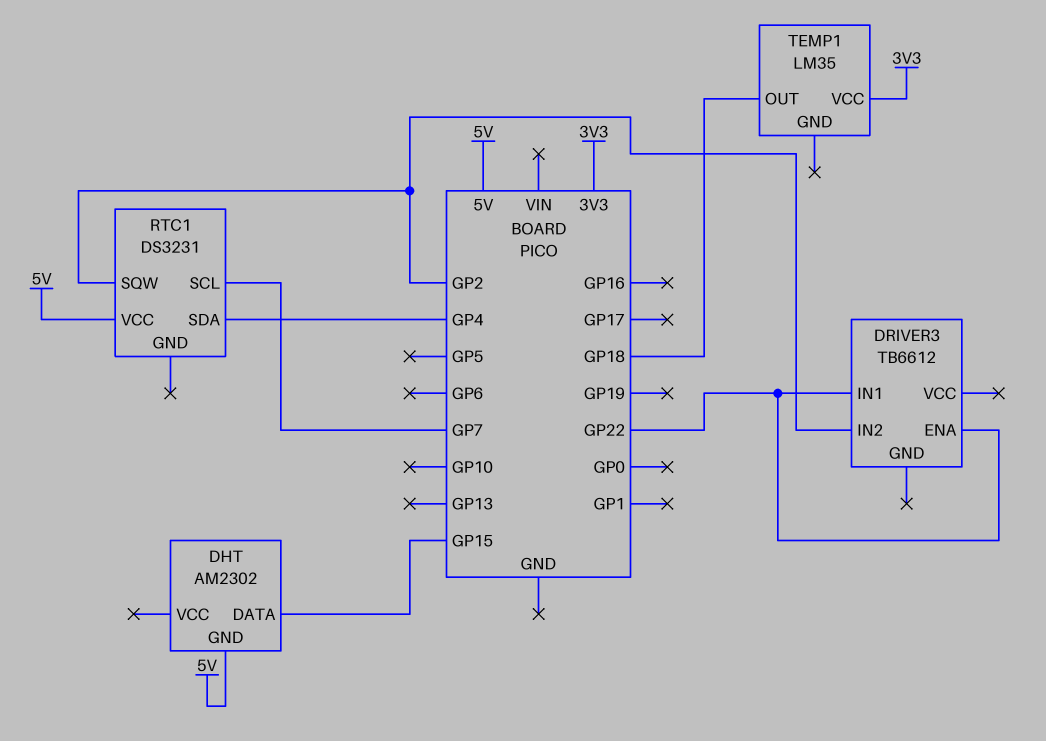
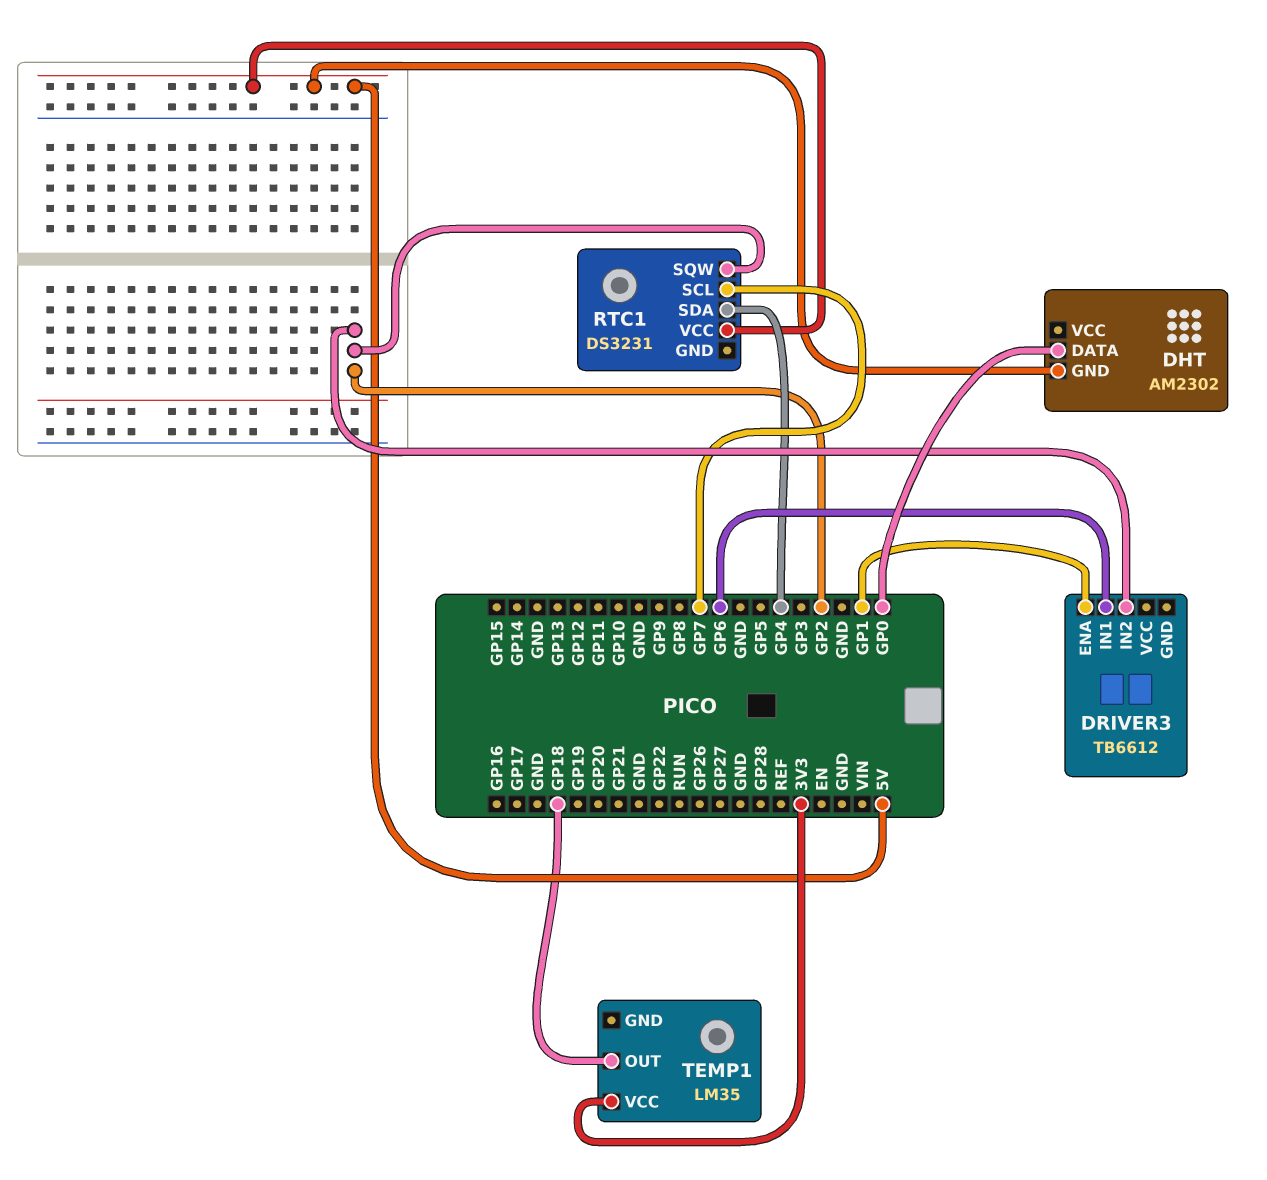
DHT pin DATA: GP15 -> GP0
DRIVER3 pin ENA: GP22 -> GP1
DRIVER3 pin IN1: GP22 -> GP6

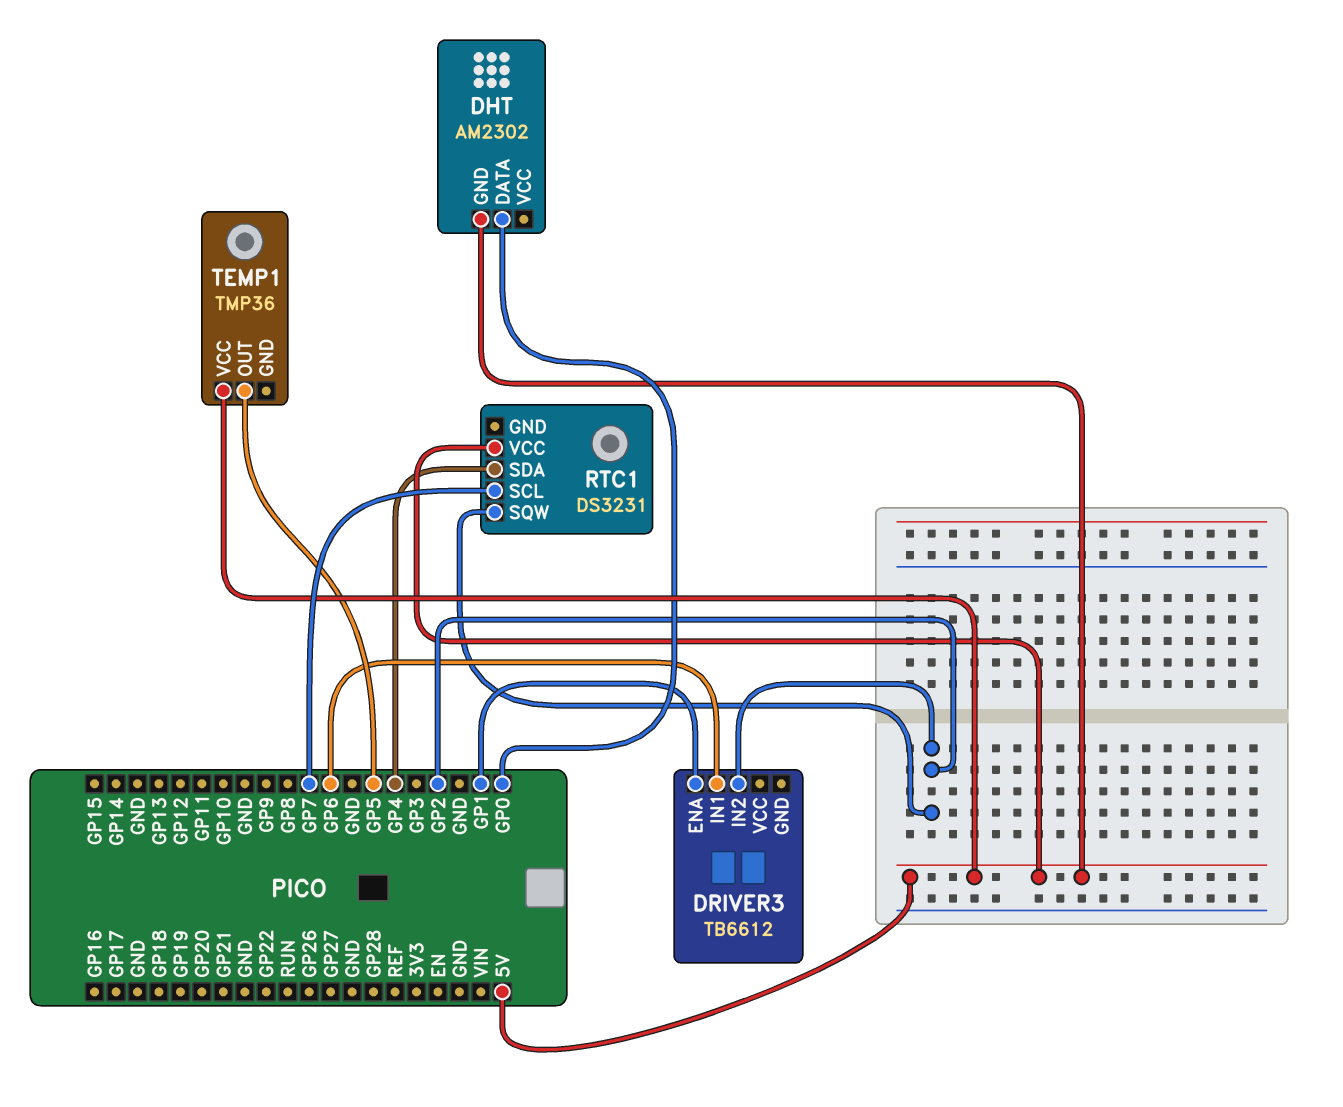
TEMP1: LM35 -> TMP36
TEMP1 pin OUT: GP18 -> GP5
TEMP1 pin VCC: 3V3 -> 5V

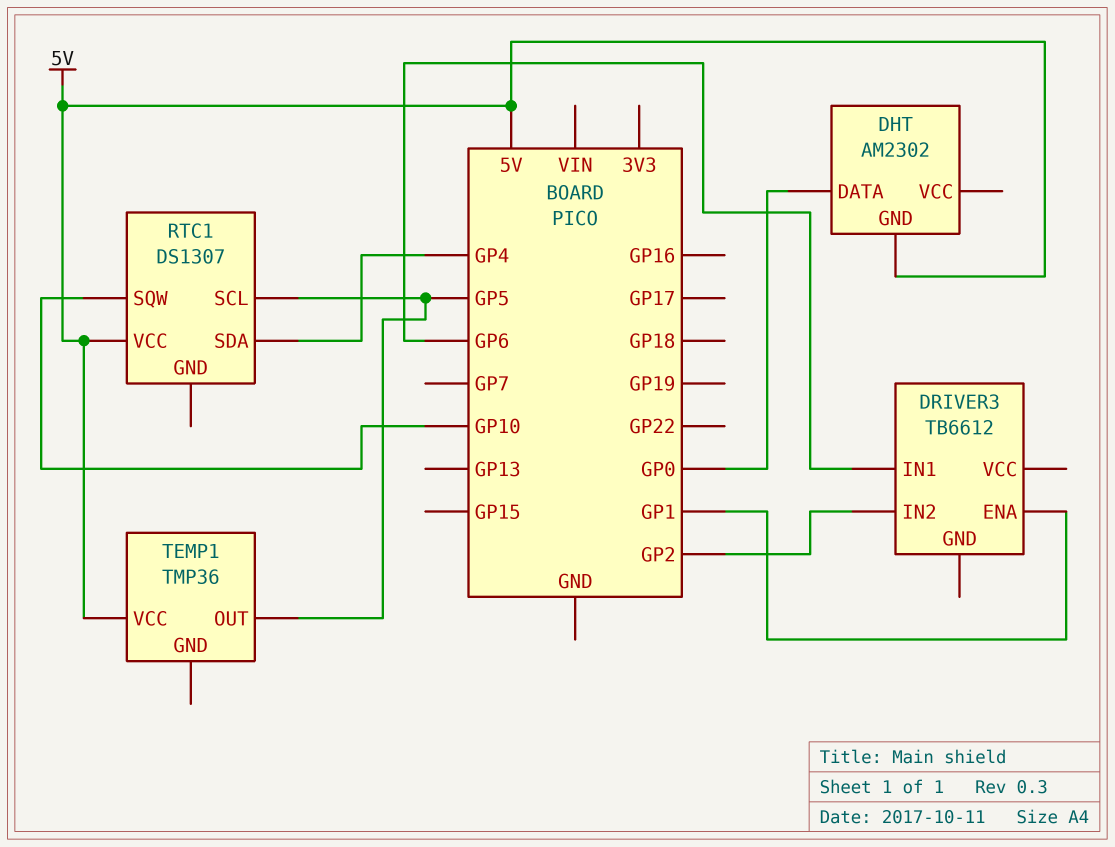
RTC1: DS3231 -> DS1307
RTC1 pin SCL: GP7 -> GP5
RTC1 pin SQW: GP2 -> GP10

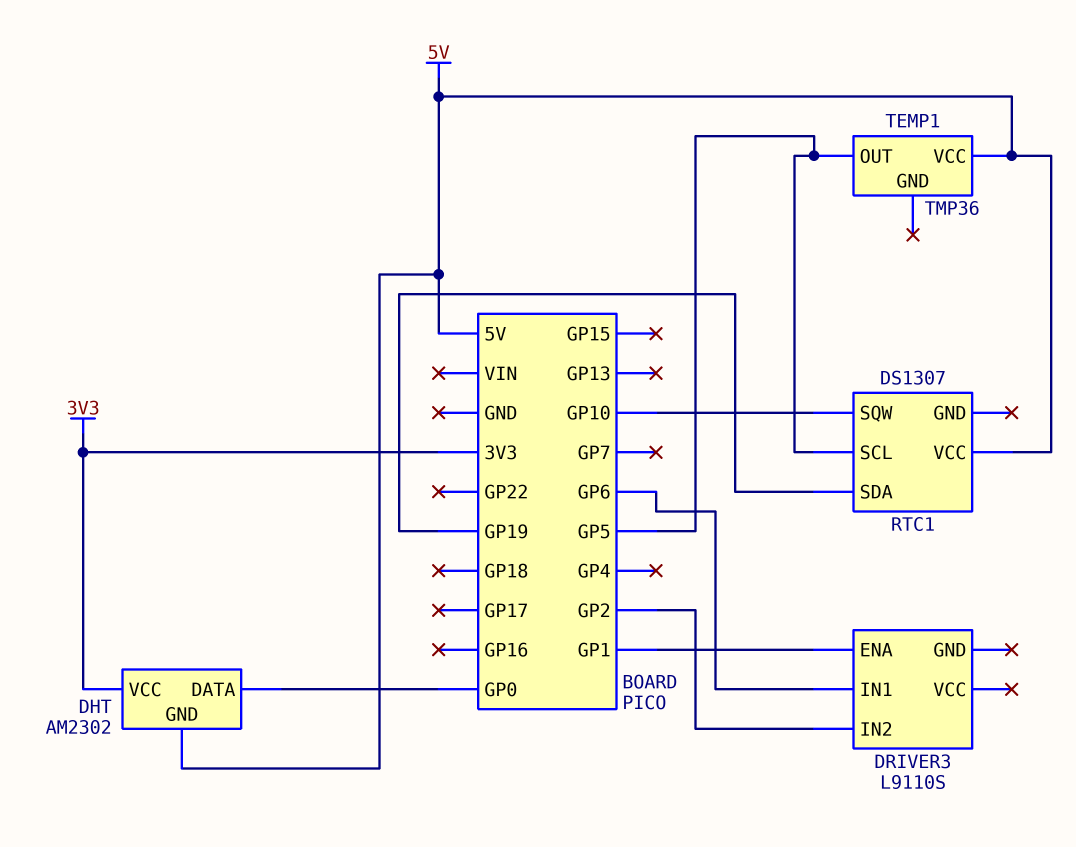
DHT pin VCC: none -> 3V3
DRIVER3: TB6612 -> L9110S
RTC1 pin SDA: GP4 -> GP19

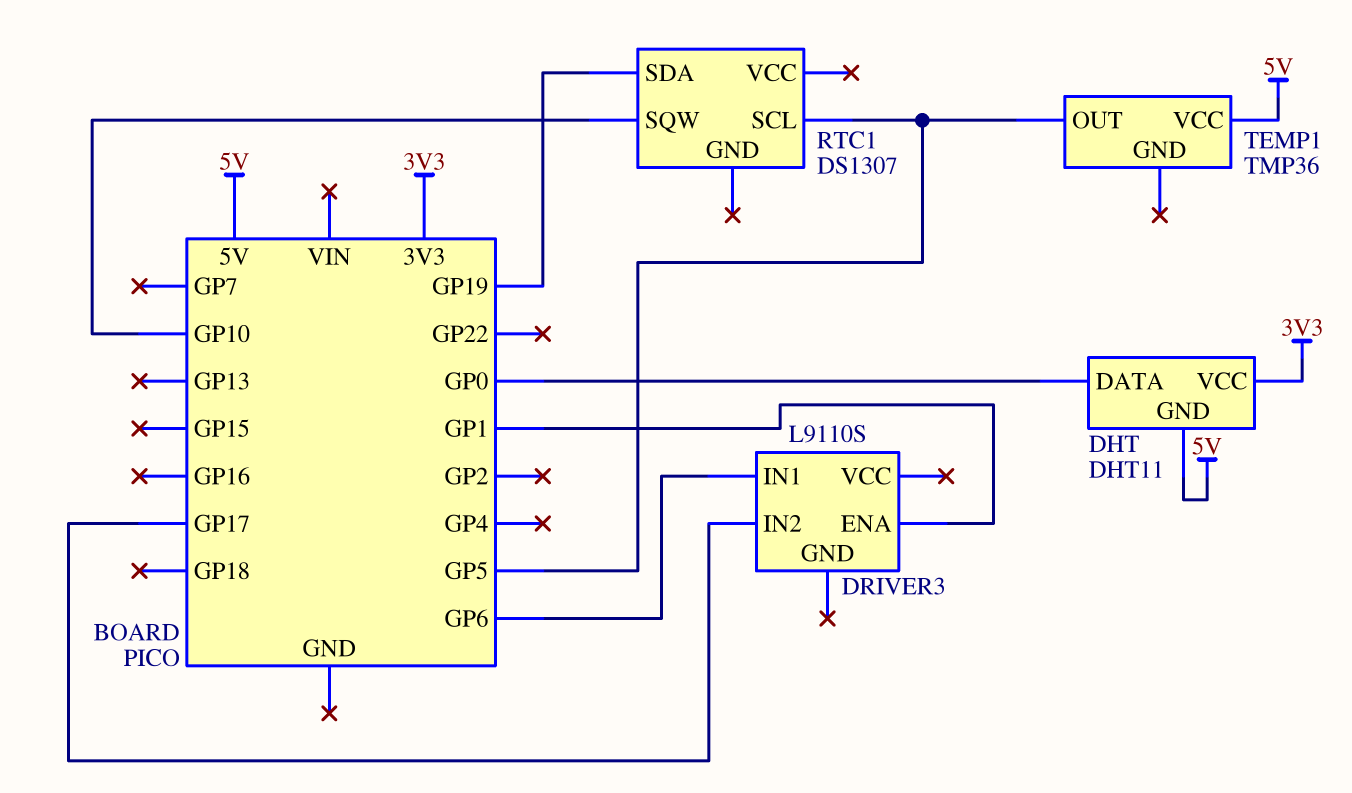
DHT: AM2302 -> DHT11
DRIVER3 pin IN2: GP2 -> GP17
RTC1 pin VCC: 5V -> none

